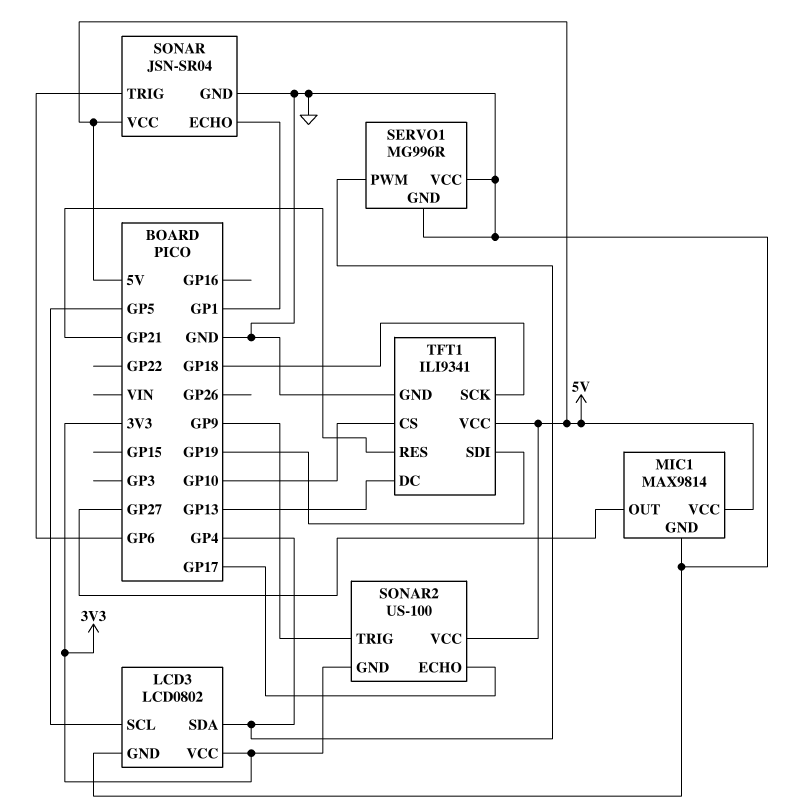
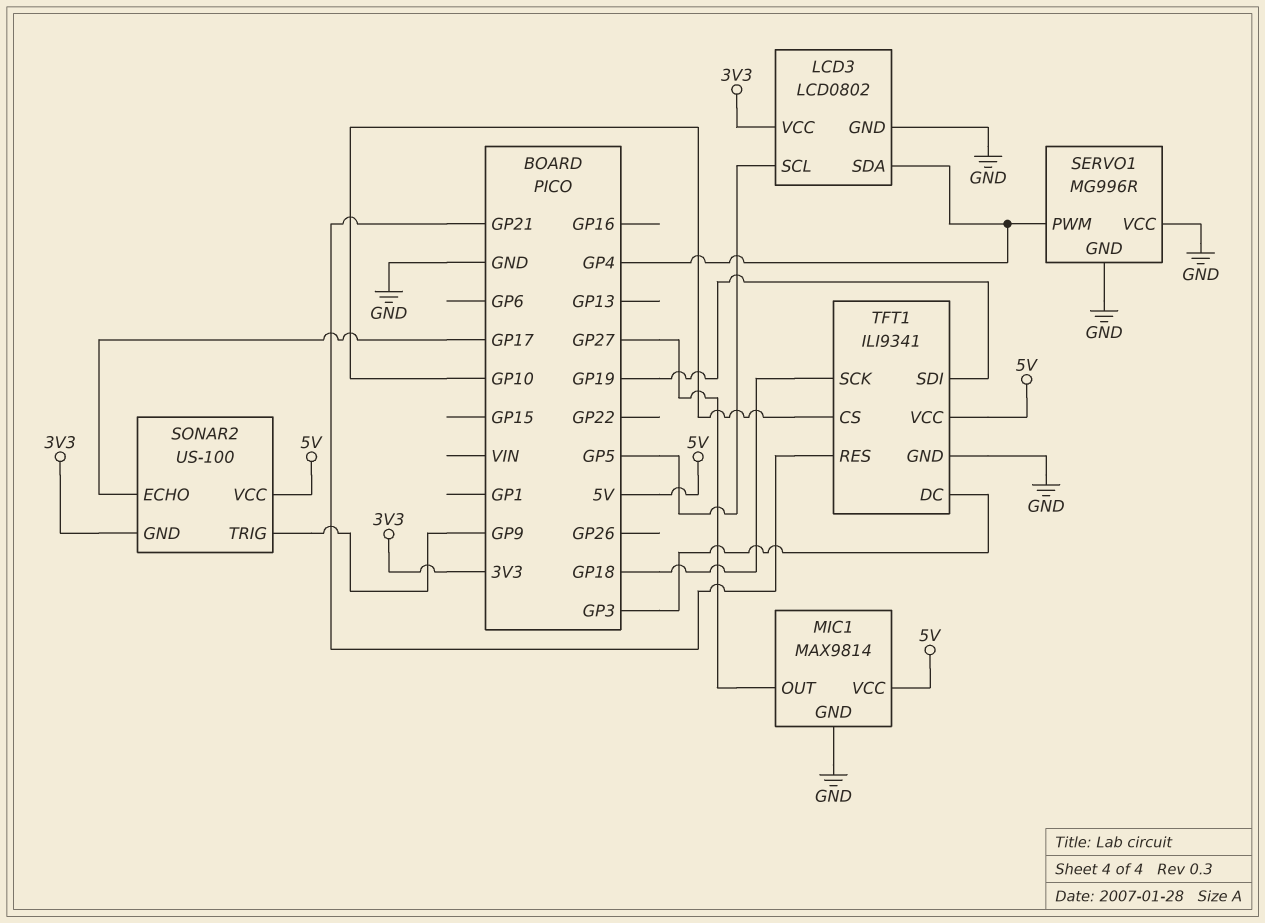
SONAR: JSN-SR04 -> none
SONAR pin ECHO: GP1 -> none
SONAR pin GND: GND -> none
SONAR pin TRIG: GP6 -> none
SONAR pin VCC: 5V -> none
TFT1 pin DC: GP13 -> GP3

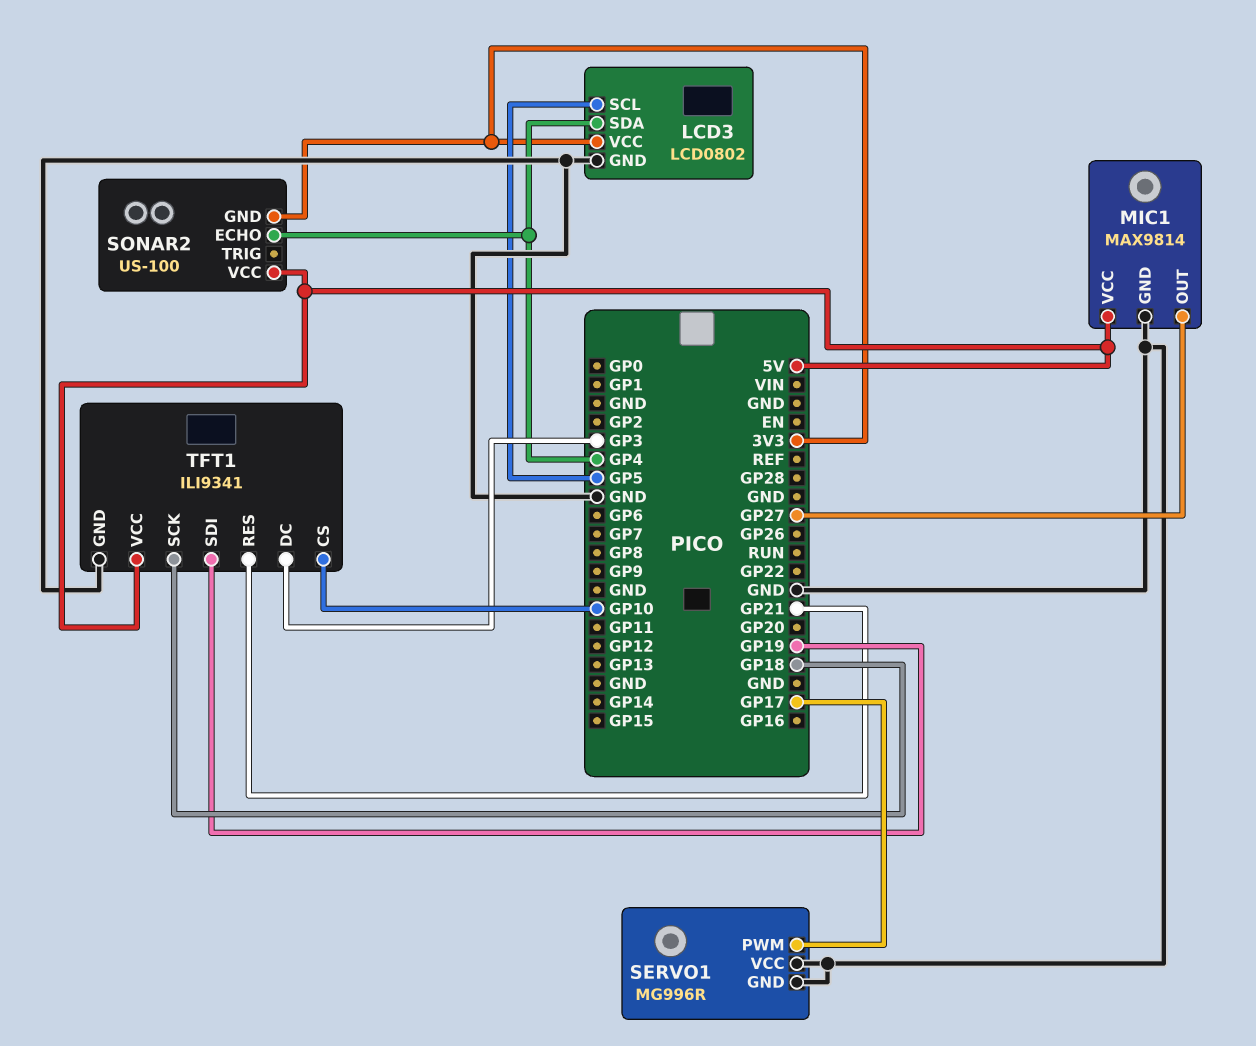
SERVO1 pin PWM: GP4 -> GP17
SONAR2 pin ECHO: GP17 -> GP4
SONAR2 pin TRIG: GP9 -> none

